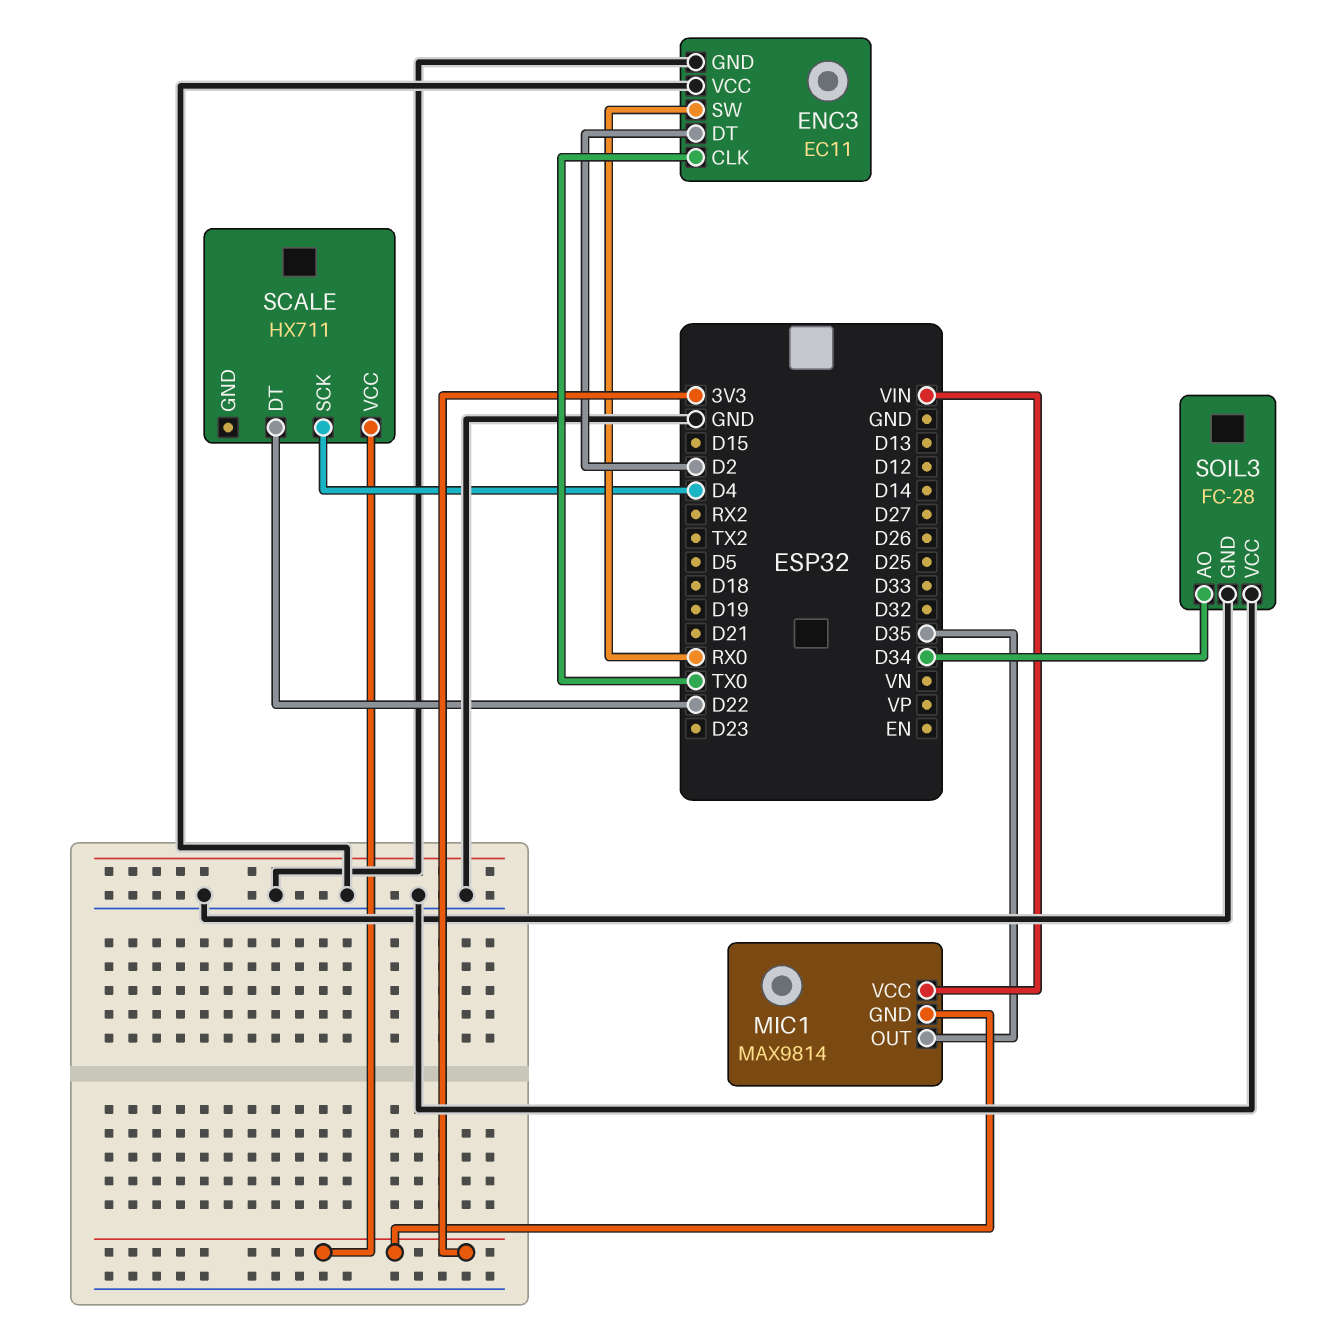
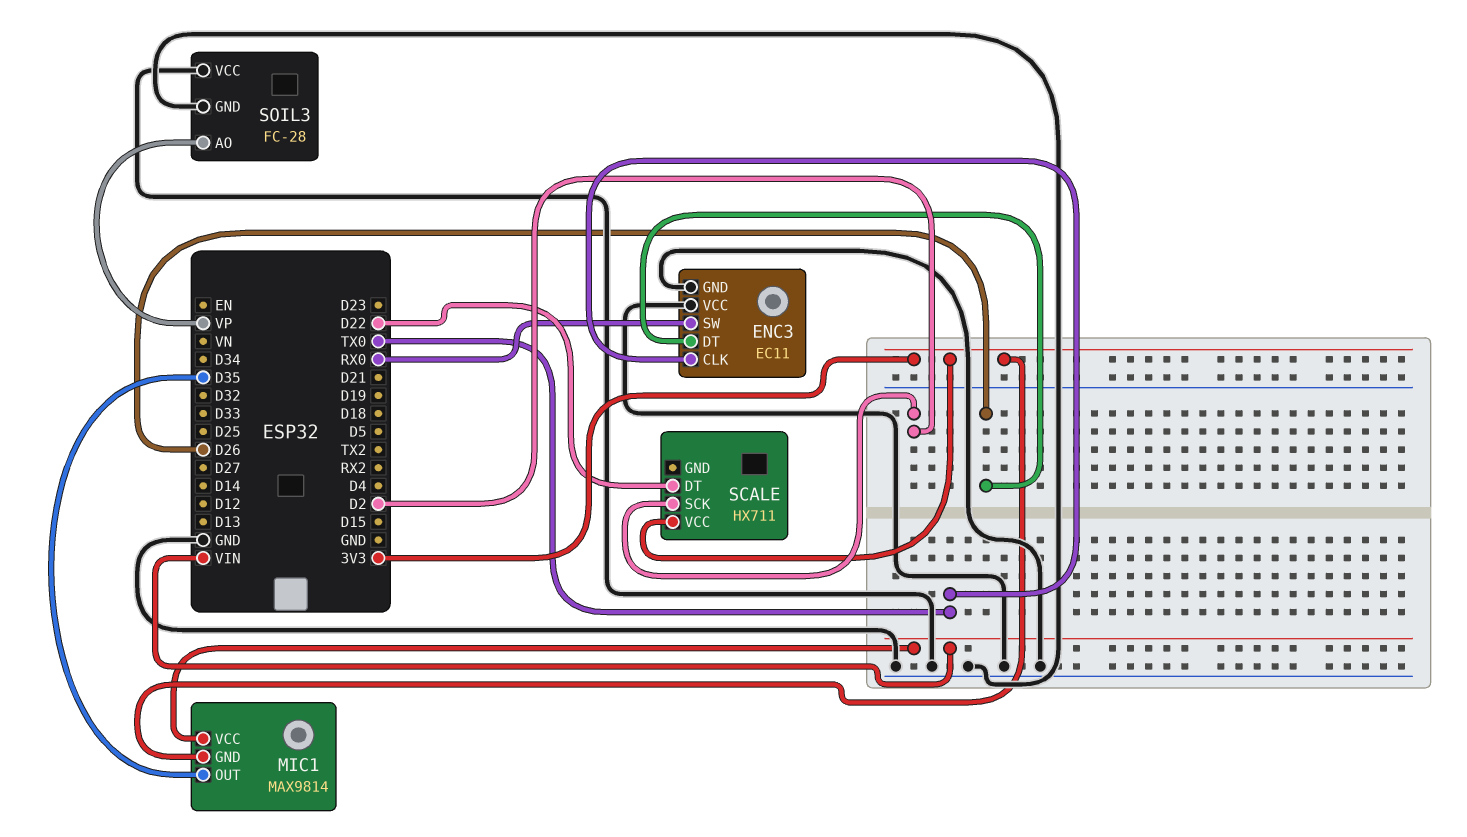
ENC3 pin DT: D2 -> D26
SCALE pin SCK: D4 -> D2
SOIL3 pin AO: D34 -> VP

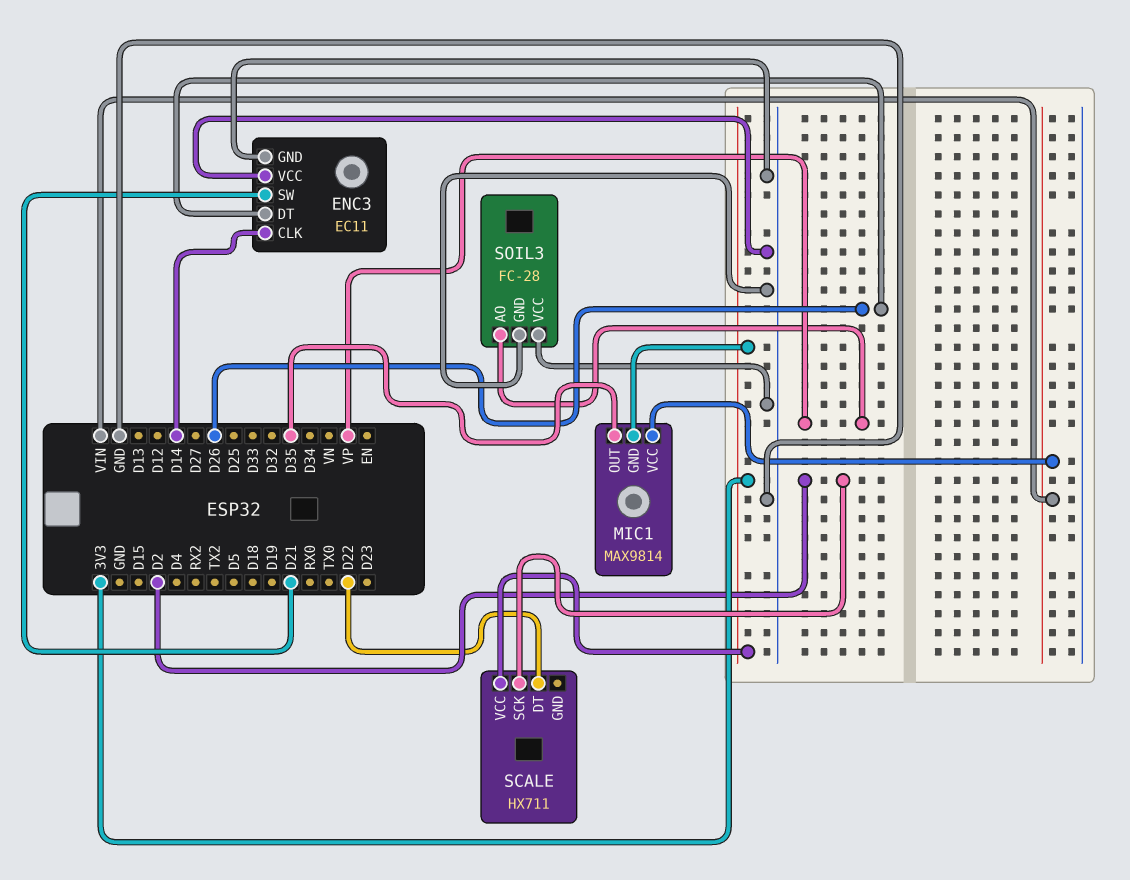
ENC3 pin CLK: TX0 -> D14
ENC3 pin SW: RX0 -> D21

